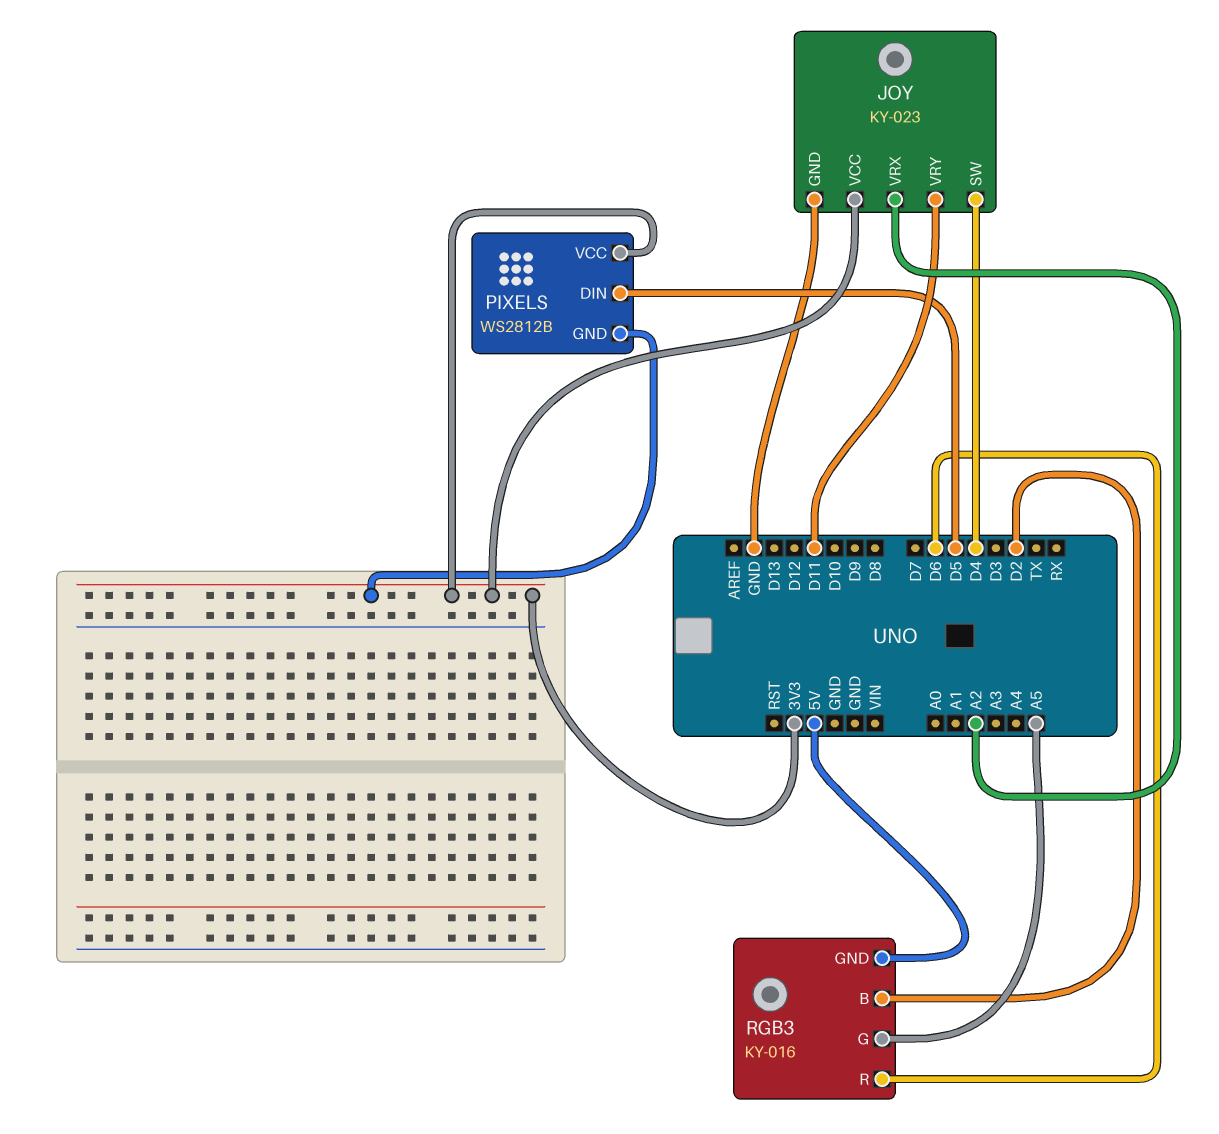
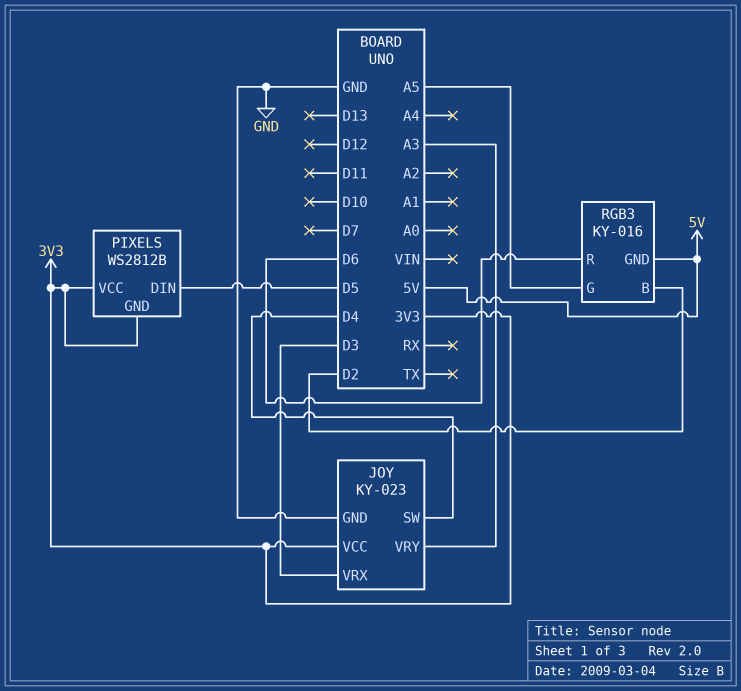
JOY pin VRX: A2 -> D3
JOY pin VRY: D11 -> A3

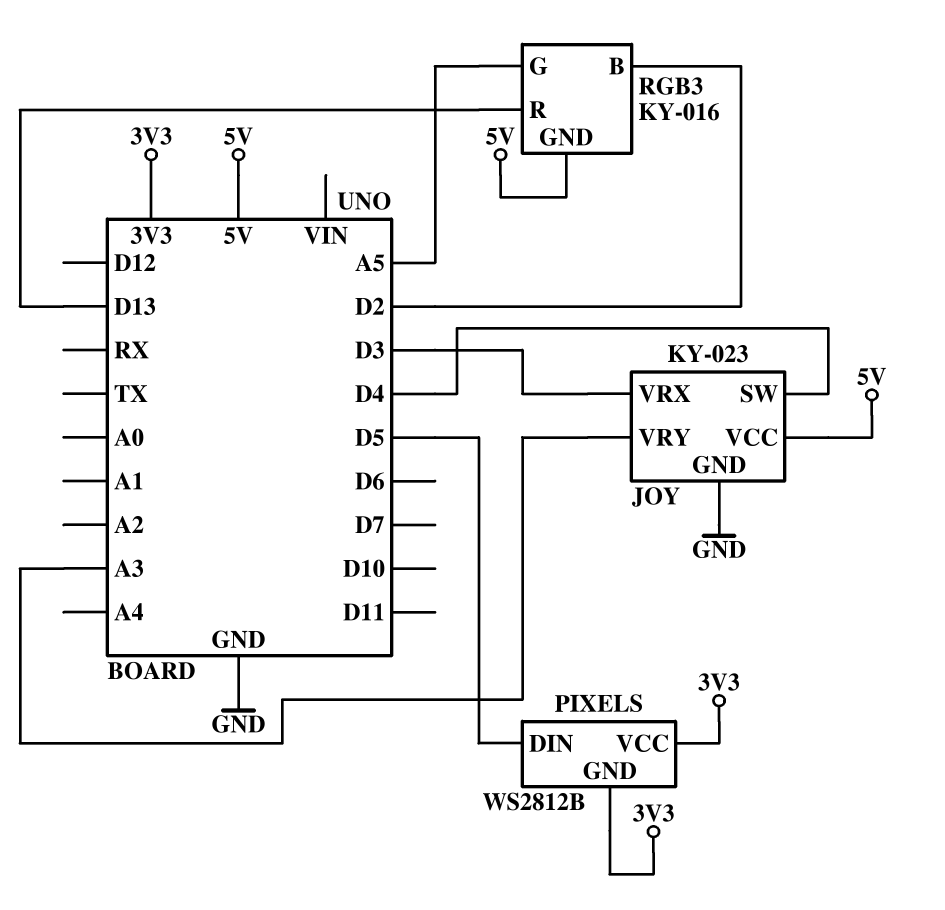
JOY pin VCC: 3V3 -> 5V
RGB3 pin R: D6 -> D13

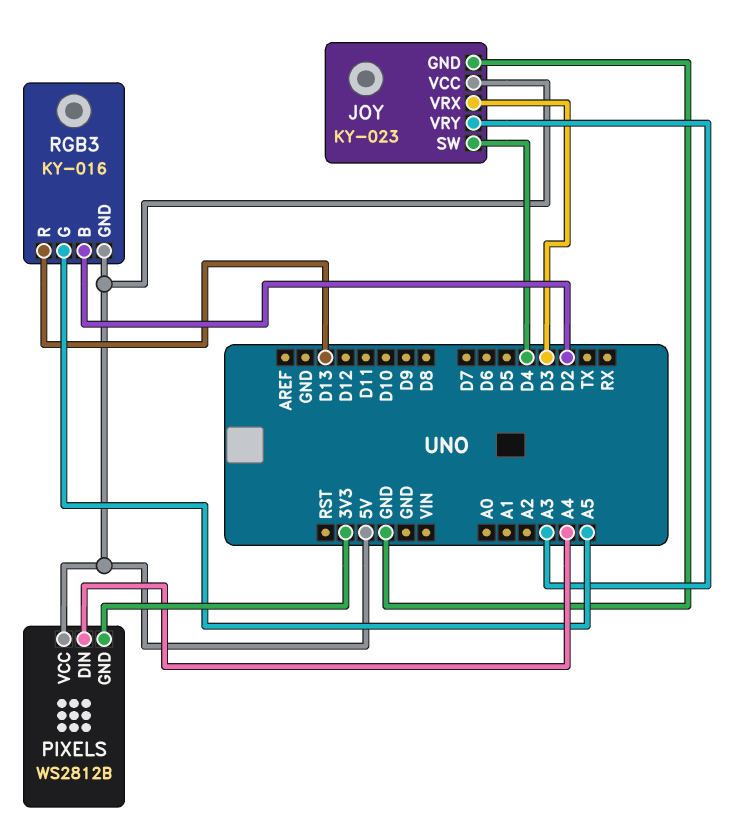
PIXELS pin DIN: D5 -> A4
PIXELS pin VCC: 3V3 -> 5V

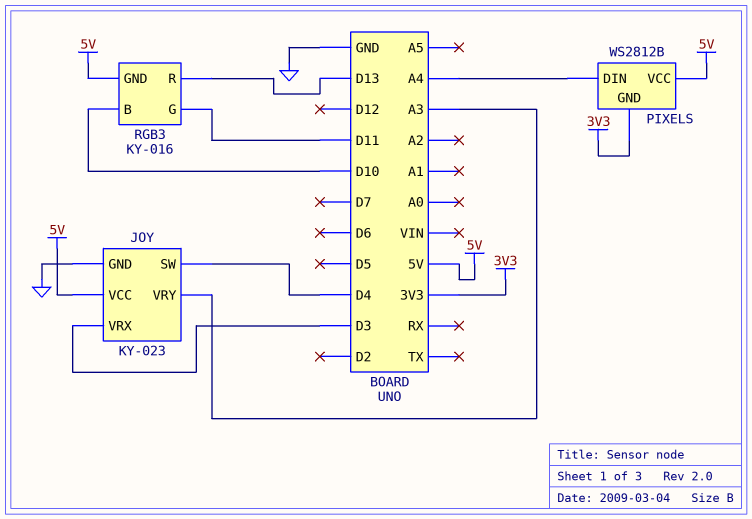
RGB3 pin B: D2 -> D10
RGB3 pin G: A5 -> D11

